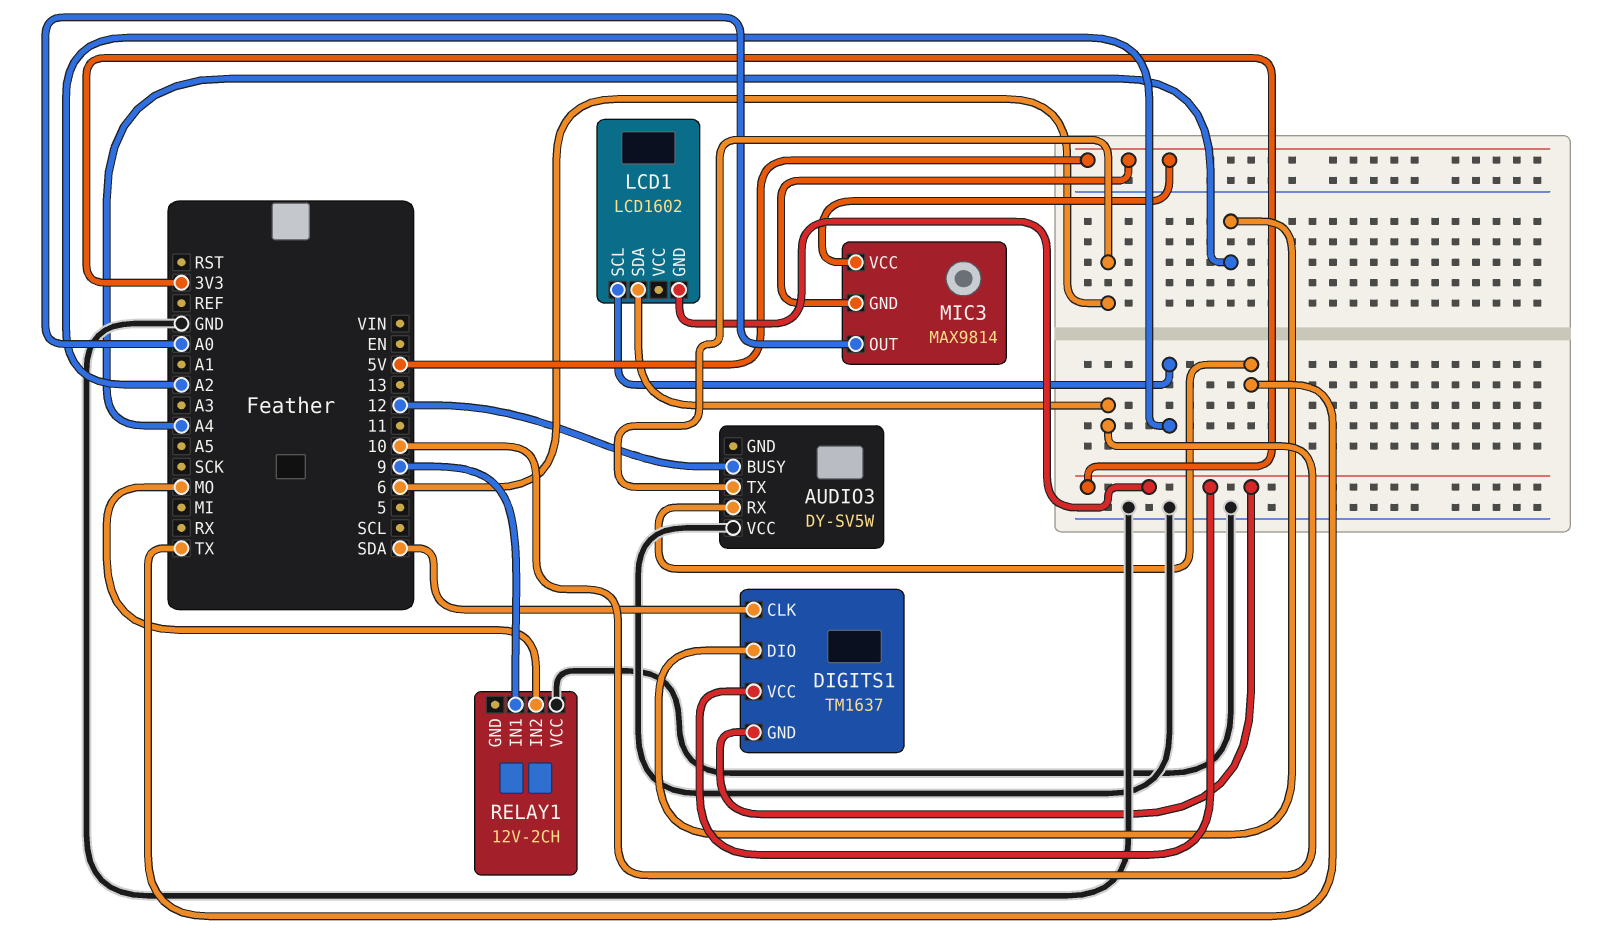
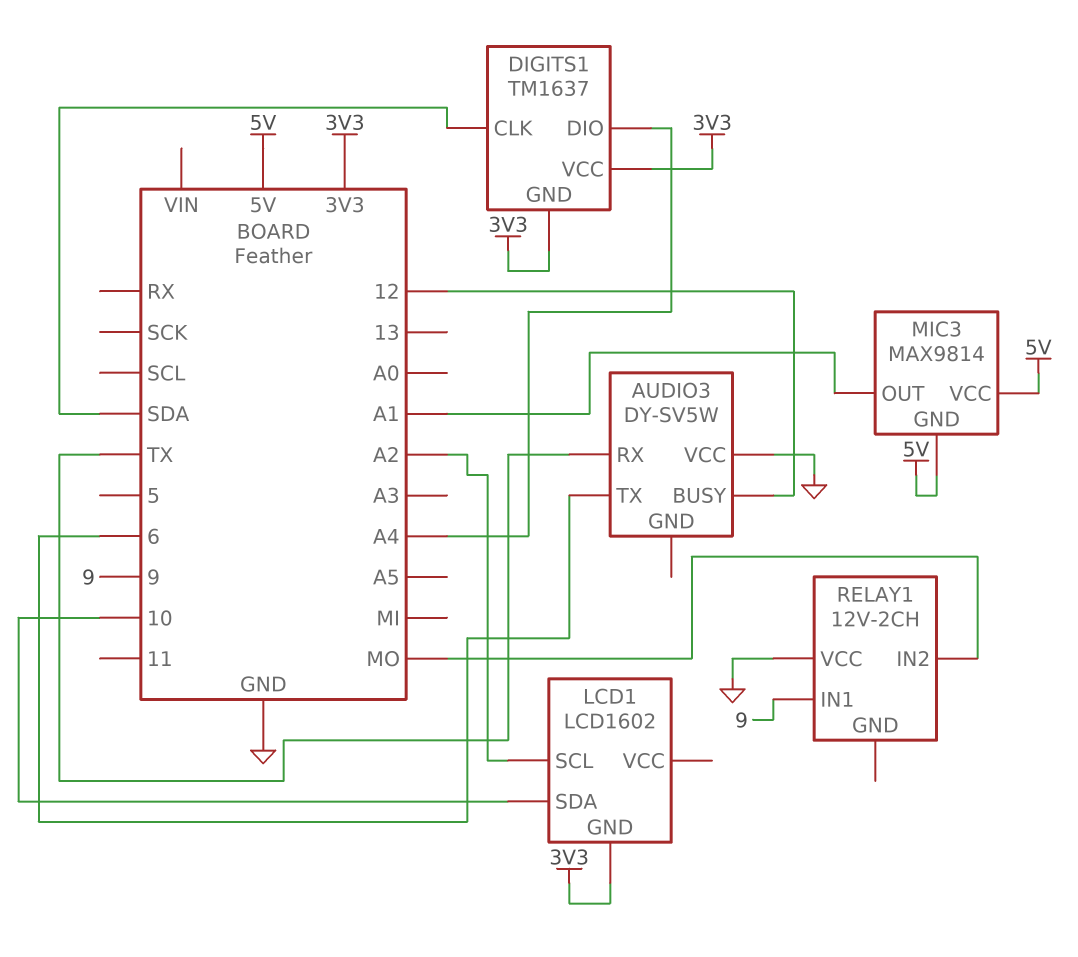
MIC3 pin OUT: A0 -> A1

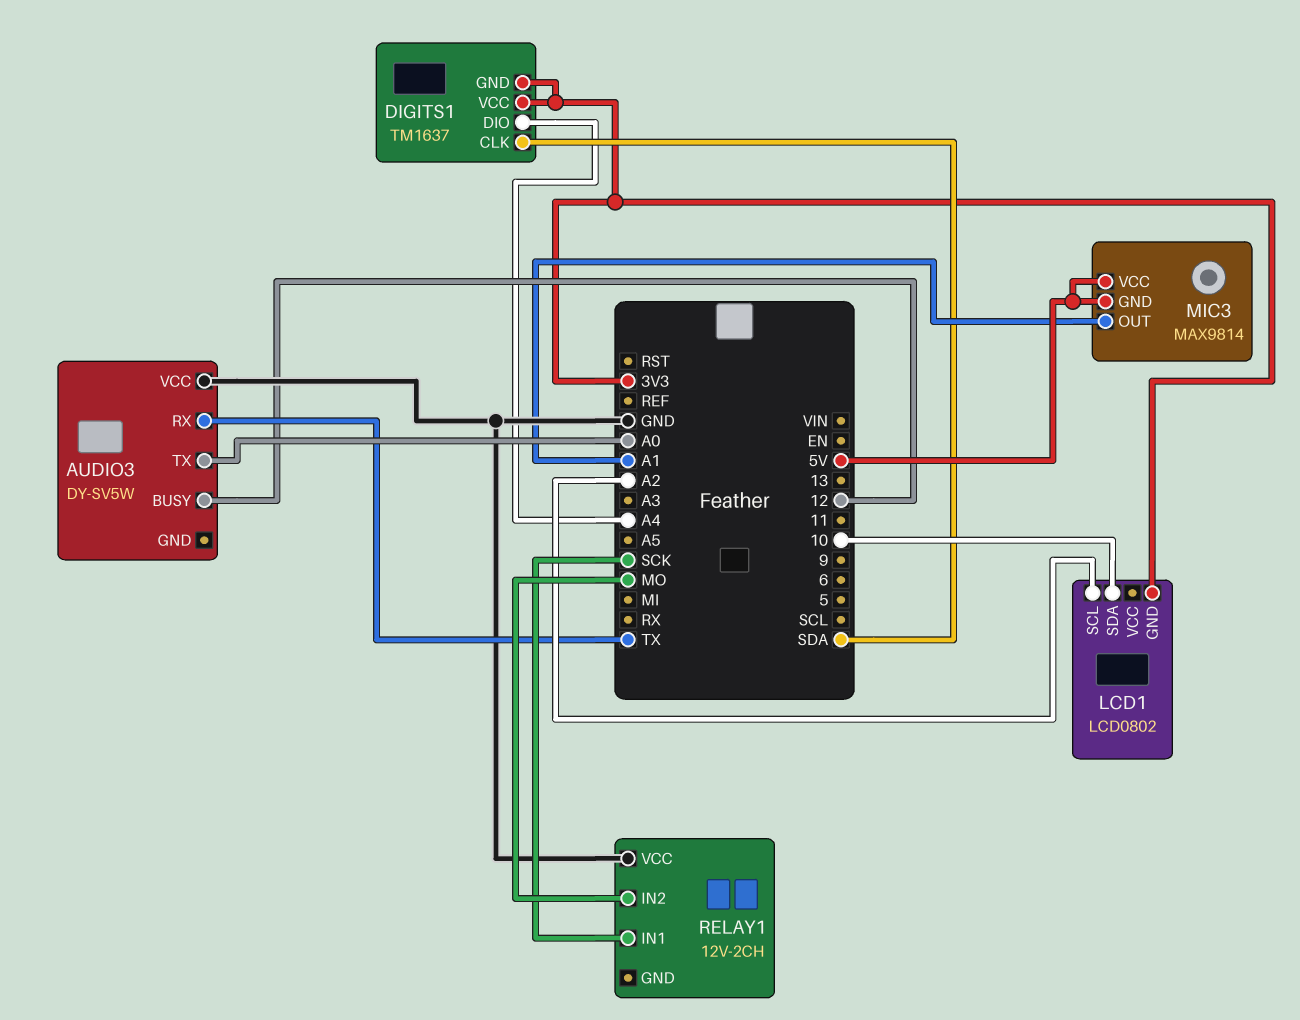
AUDIO3 pin TX: 6 -> A0
LCD1: LCD1602 -> LCD0802
RELAY1 pin IN1: 9 -> SCK

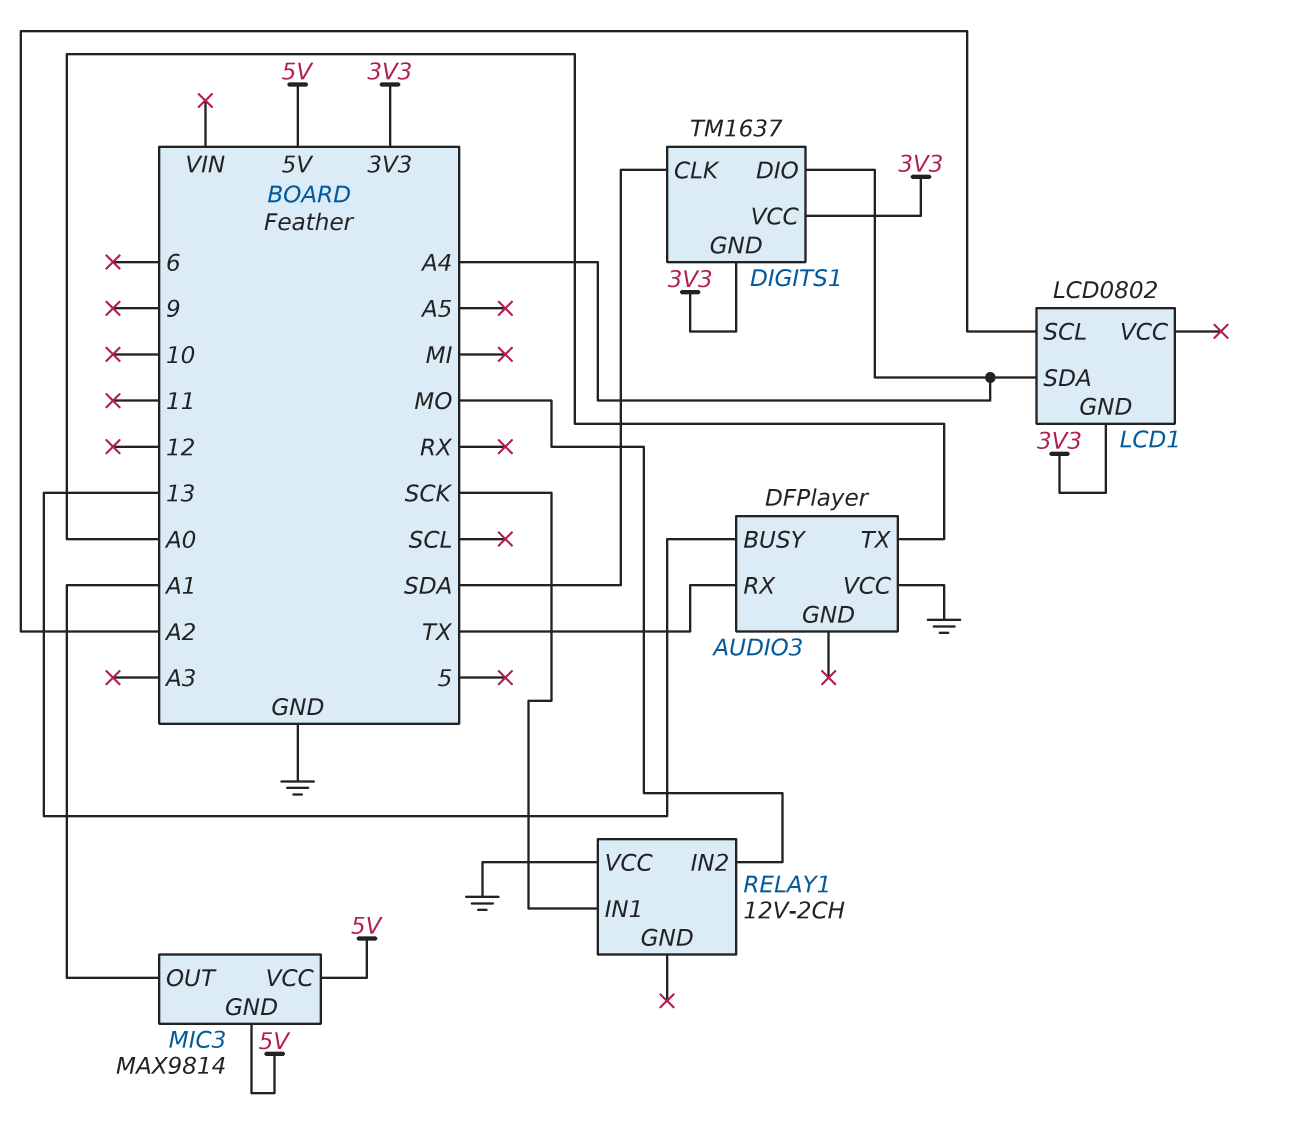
AUDIO3: DY-SV5W -> DFPlayer
AUDIO3 pin BUSY: 12 -> 13
LCD1 pin SDA: 10 -> A4

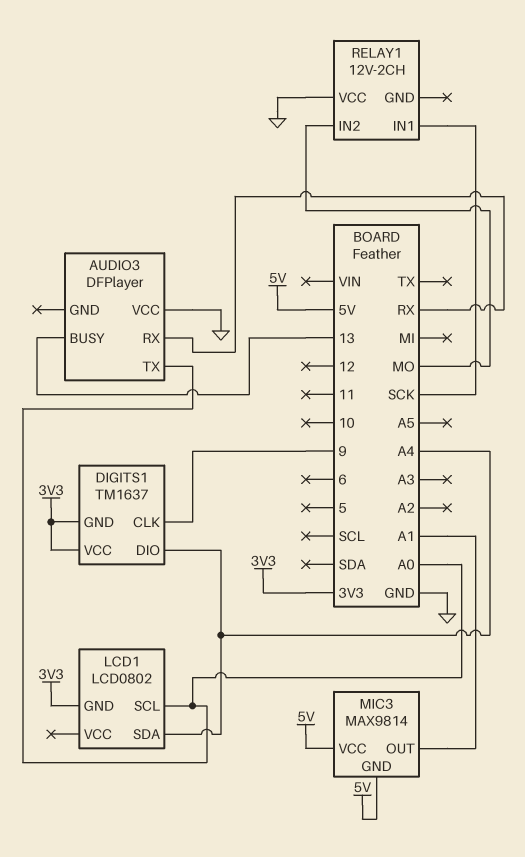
AUDIO3 pin RX: TX -> RX
DIGITS1 pin CLK: SDA -> 9
LCD1 pin SCL: A2 -> A0

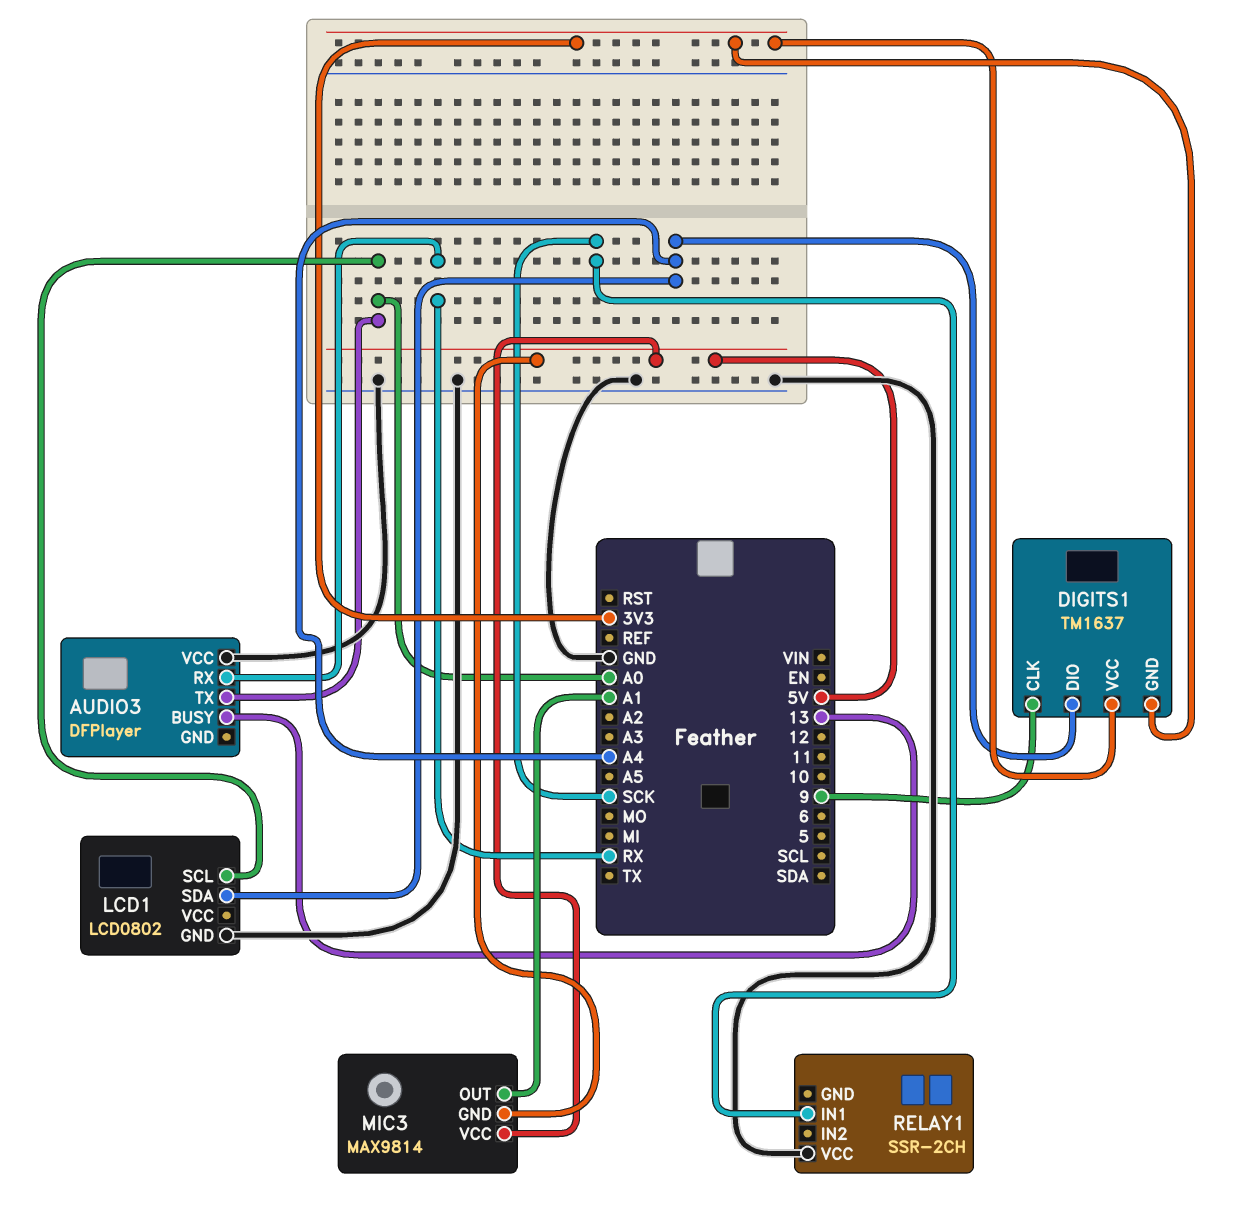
LCD1 pin GND: 3V3 -> GND
RELAY1: 12V-2CH -> SSR-2CH
RELAY1 pin IN2: MO -> none

